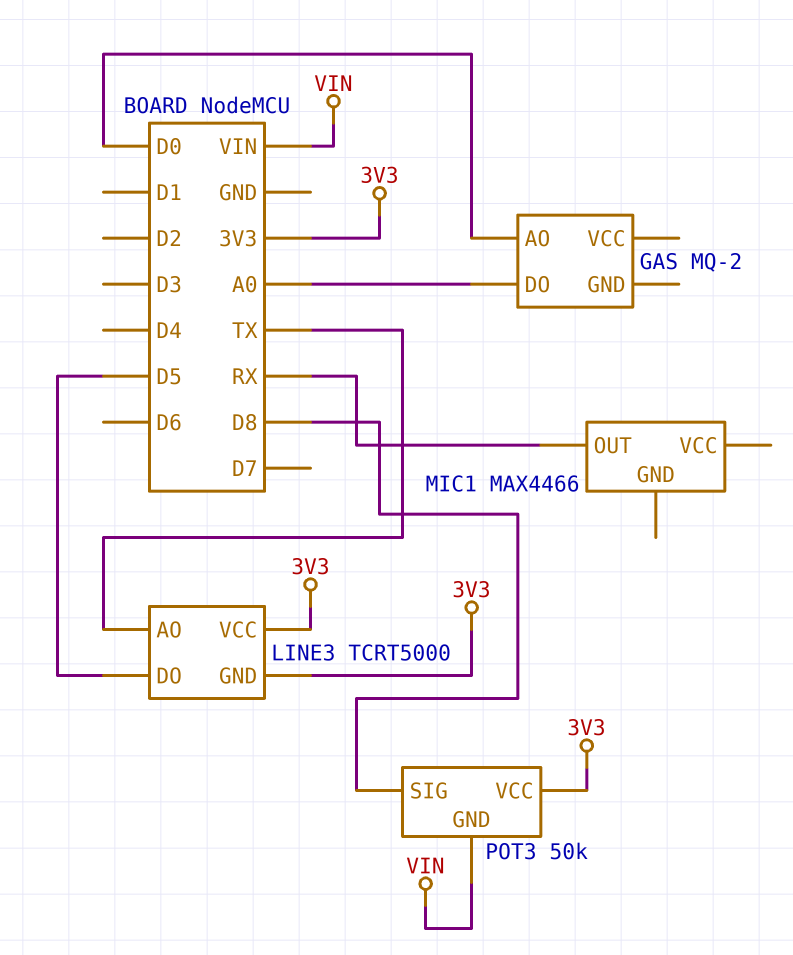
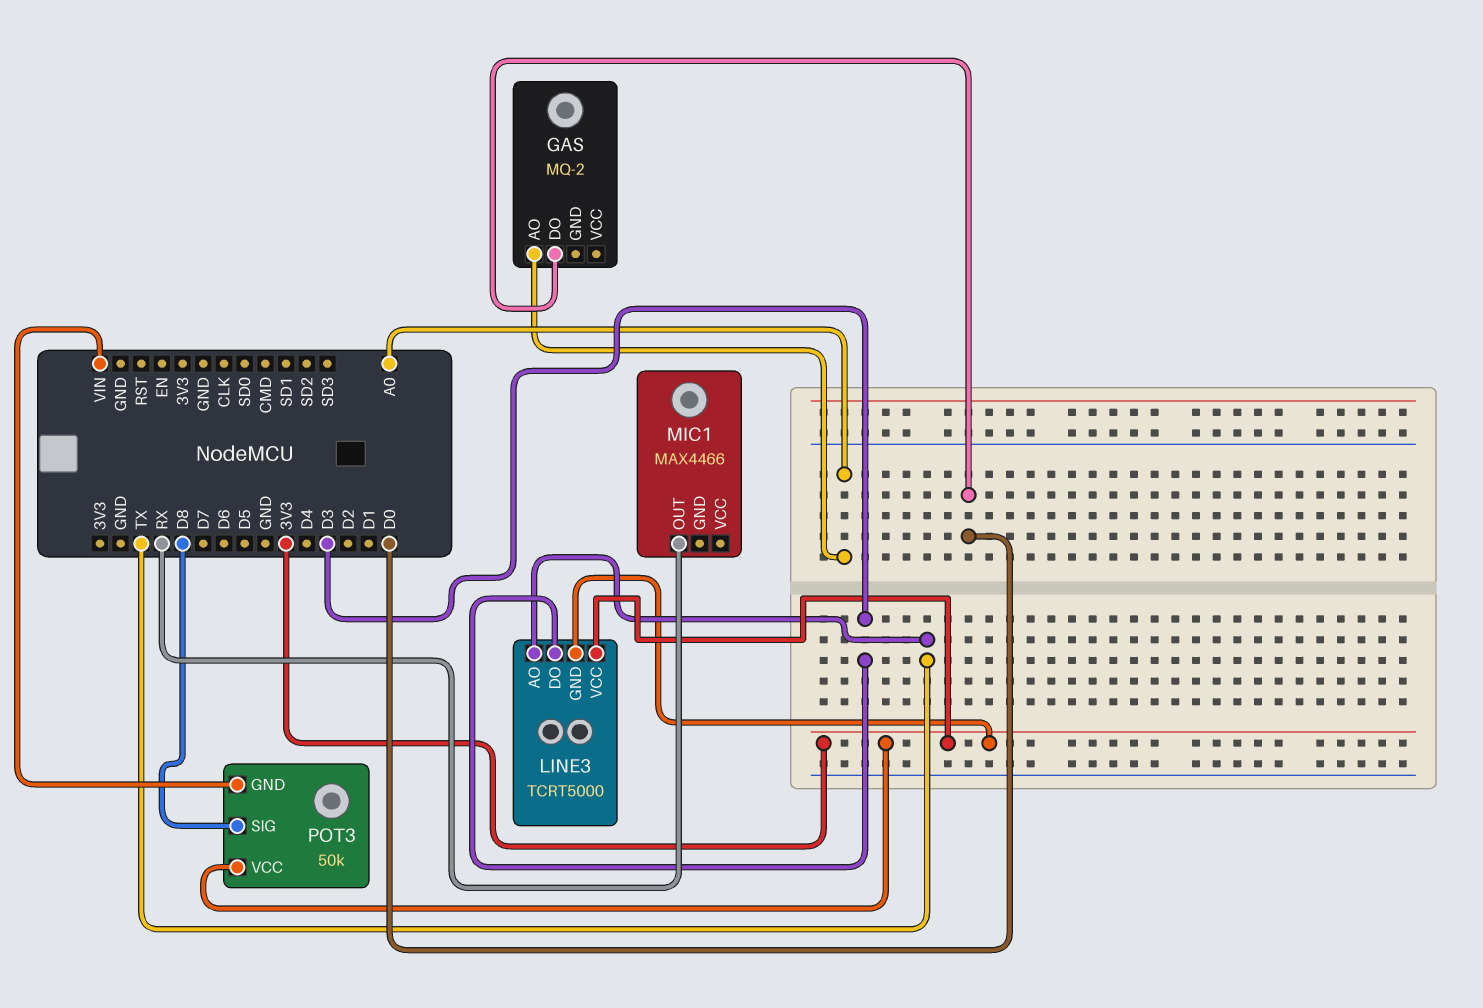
GAS pin AO: D0 -> A0
GAS pin DO: A0 -> D0
LINE3 pin DO: D5 -> D3

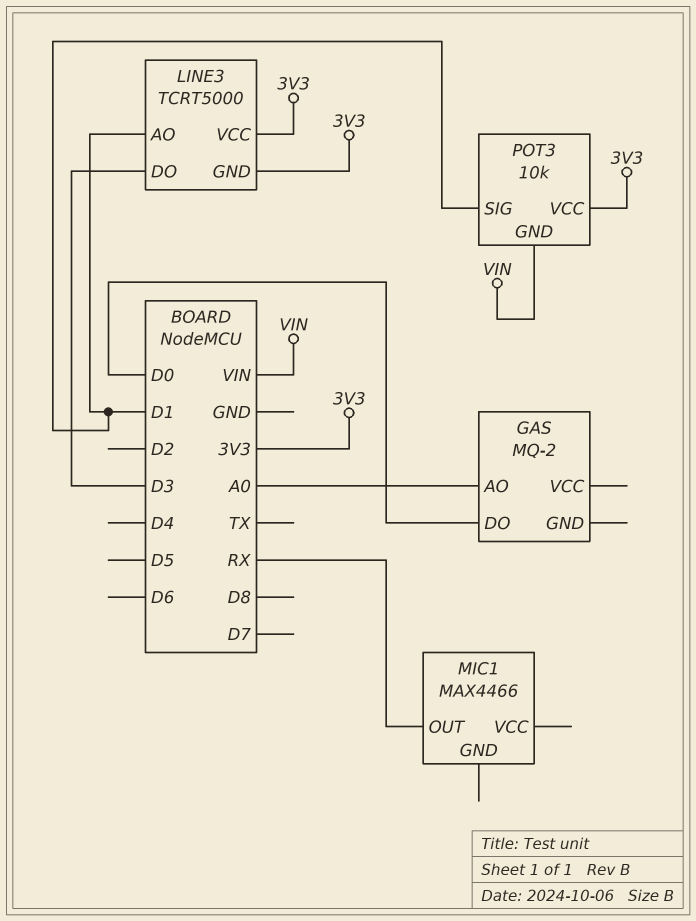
LINE3 pin AO: TX -> D1
POT3: 50k -> 10k
POT3 pin SIG: D8 -> D1

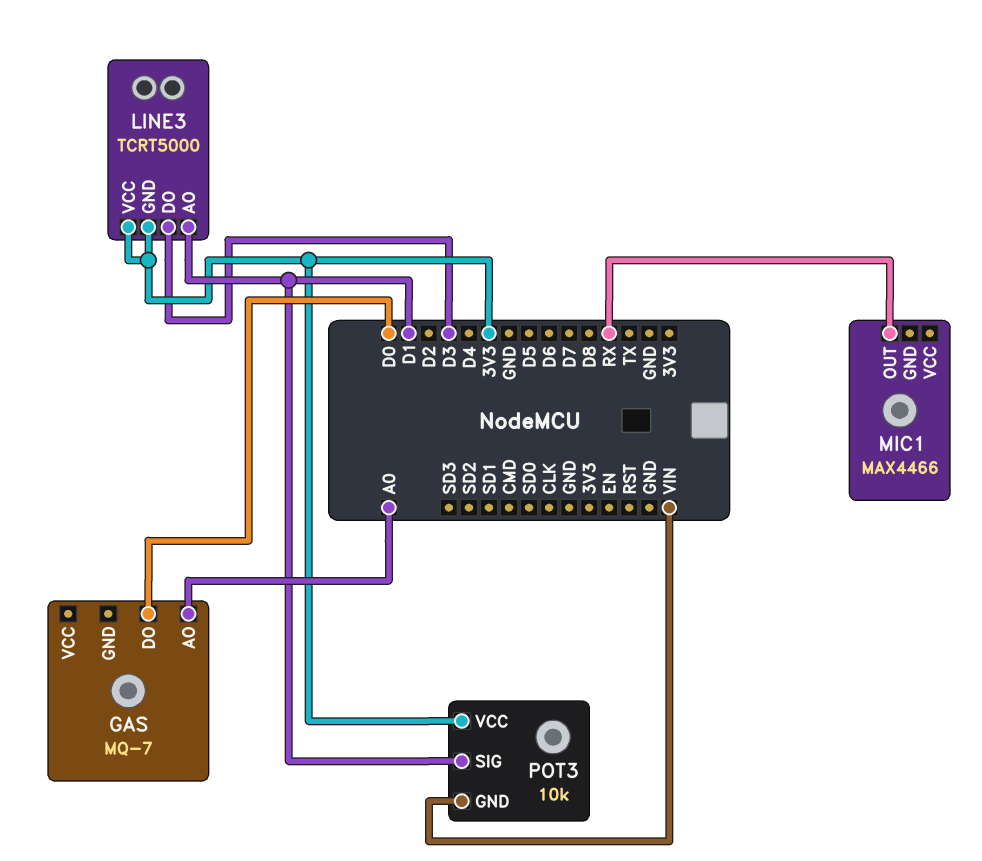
GAS: MQ-2 -> MQ-7

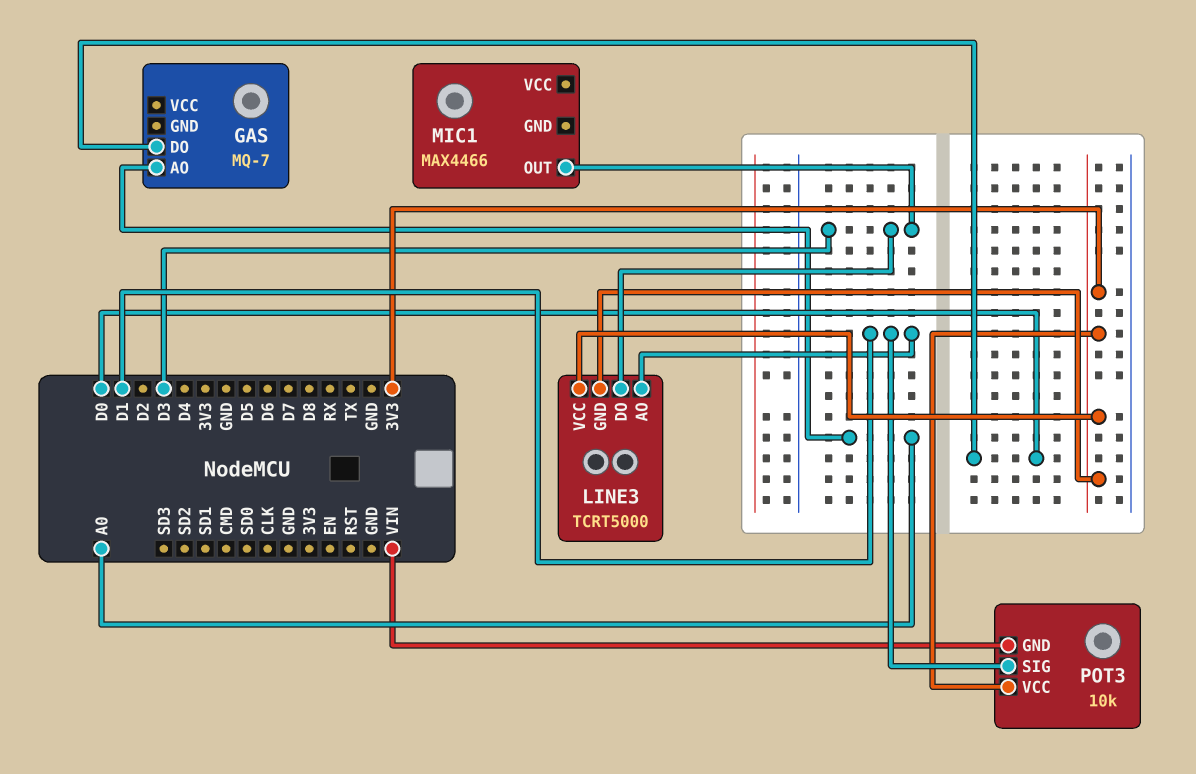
MIC1 pin OUT: RX -> D3

